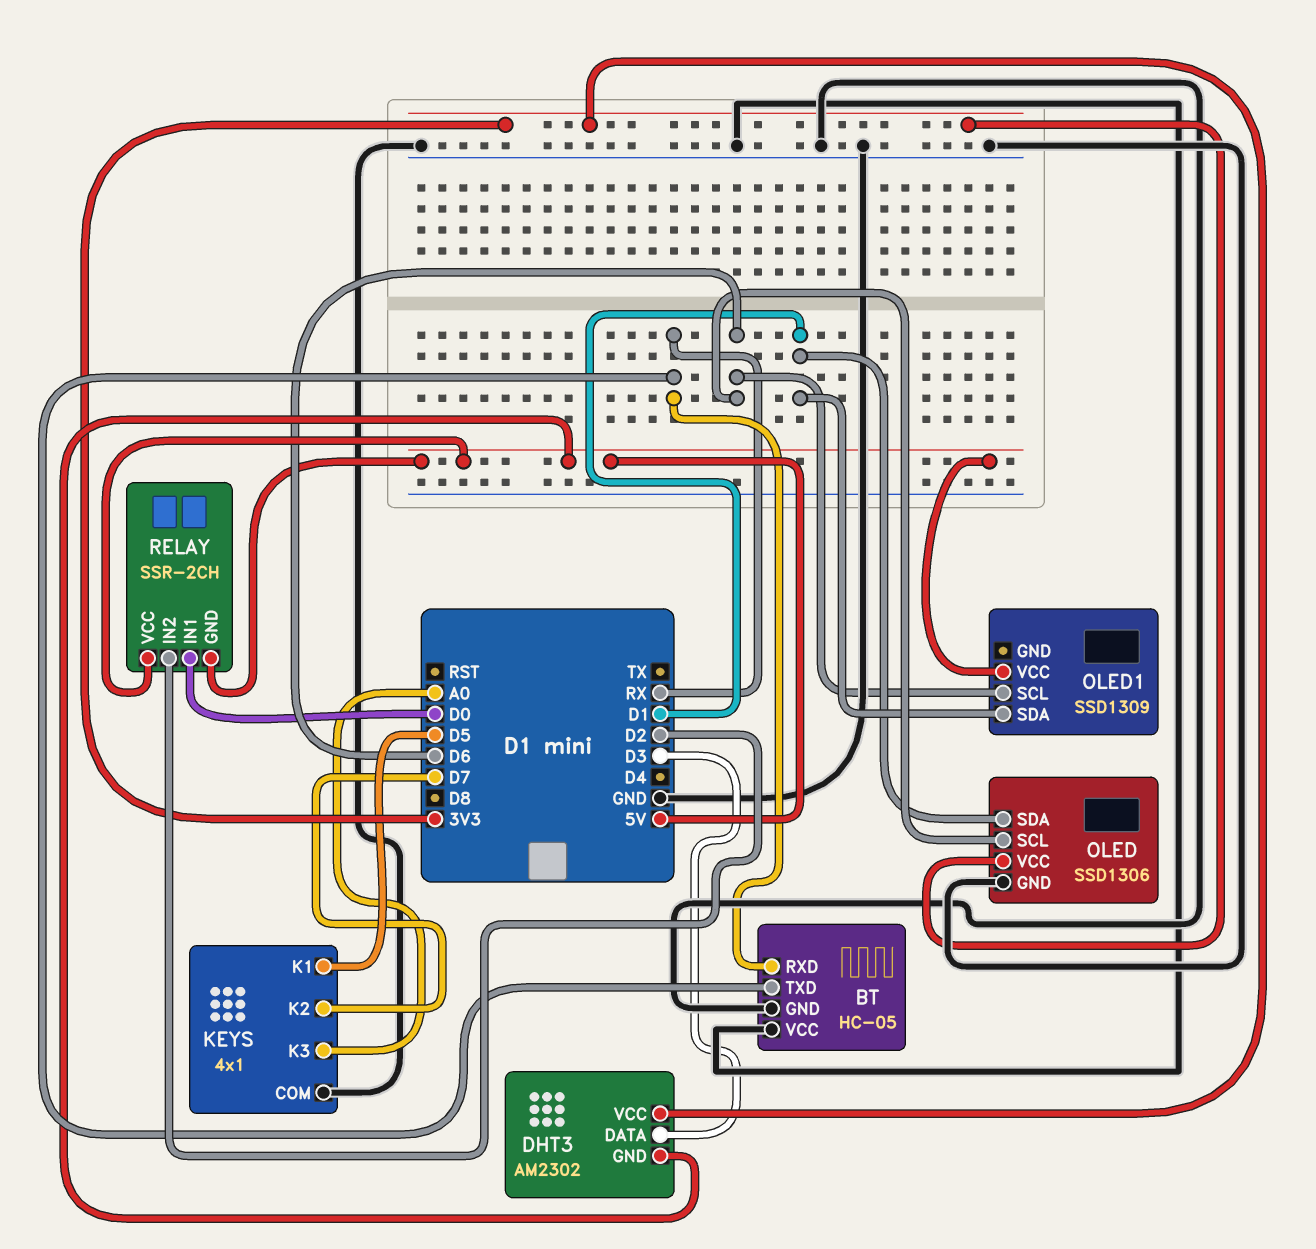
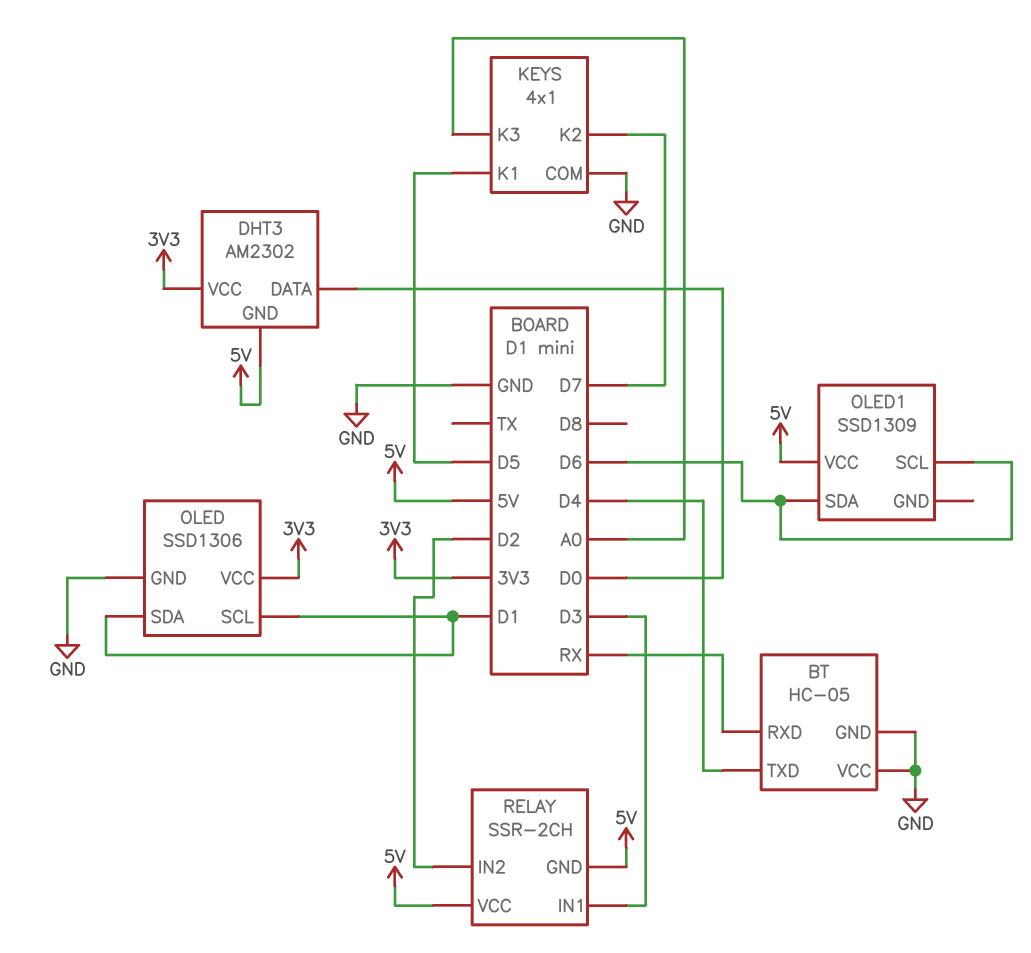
BT pin TXD: RX -> D4
DHT3 pin DATA: D3 -> D0
OLED pin SCL: D6 -> D1
OLED1 pin SDA: D1 -> D6
RELAY pin IN1: D0 -> D3

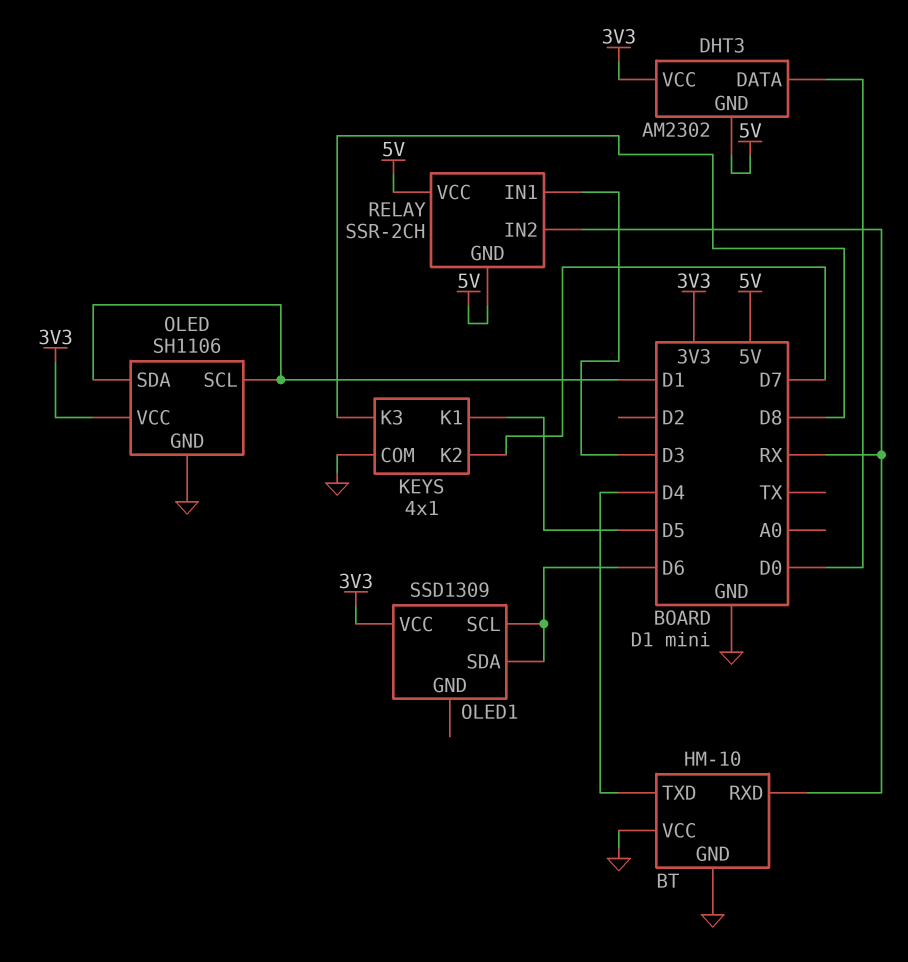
BT: HC-05 -> HM-10
KEYS pin K3: A0 -> D8
OLED: SSD1306 -> SH1106
OLED1 pin VCC: 5V -> 3V3
RELAY pin IN2: D2 -> RX

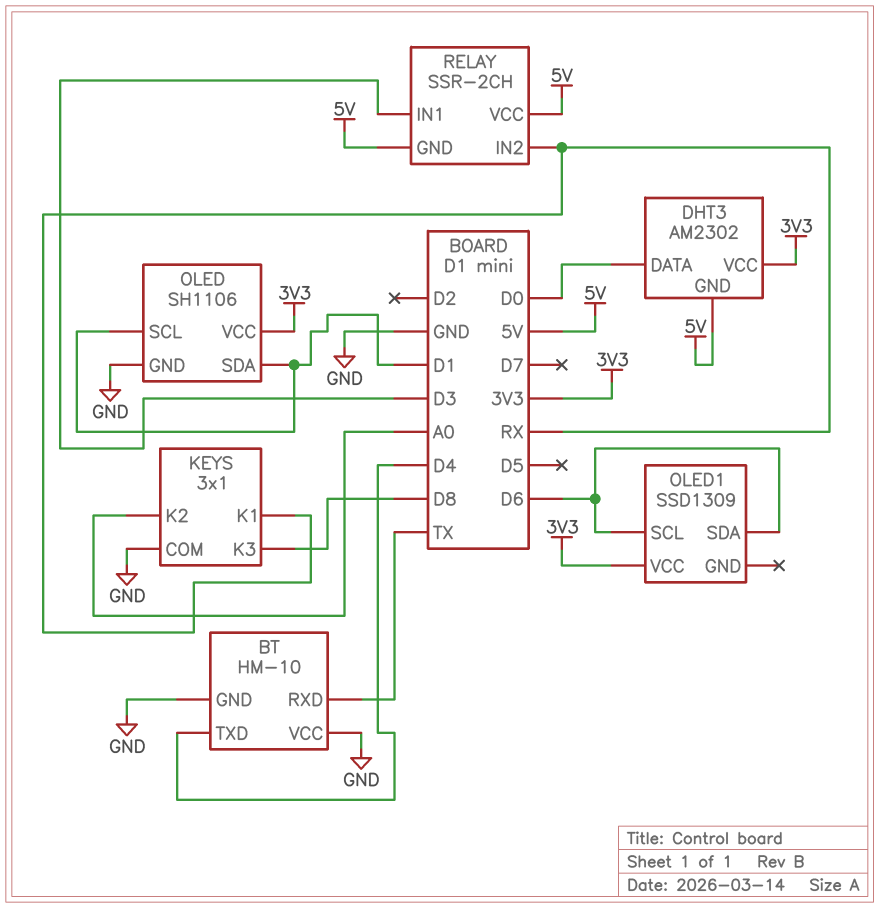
BT pin RXD: RX -> TX
KEYS: 4x1 -> 3x1
KEYS pin K1: D5 -> RX
KEYS pin K2: D7 -> A0

